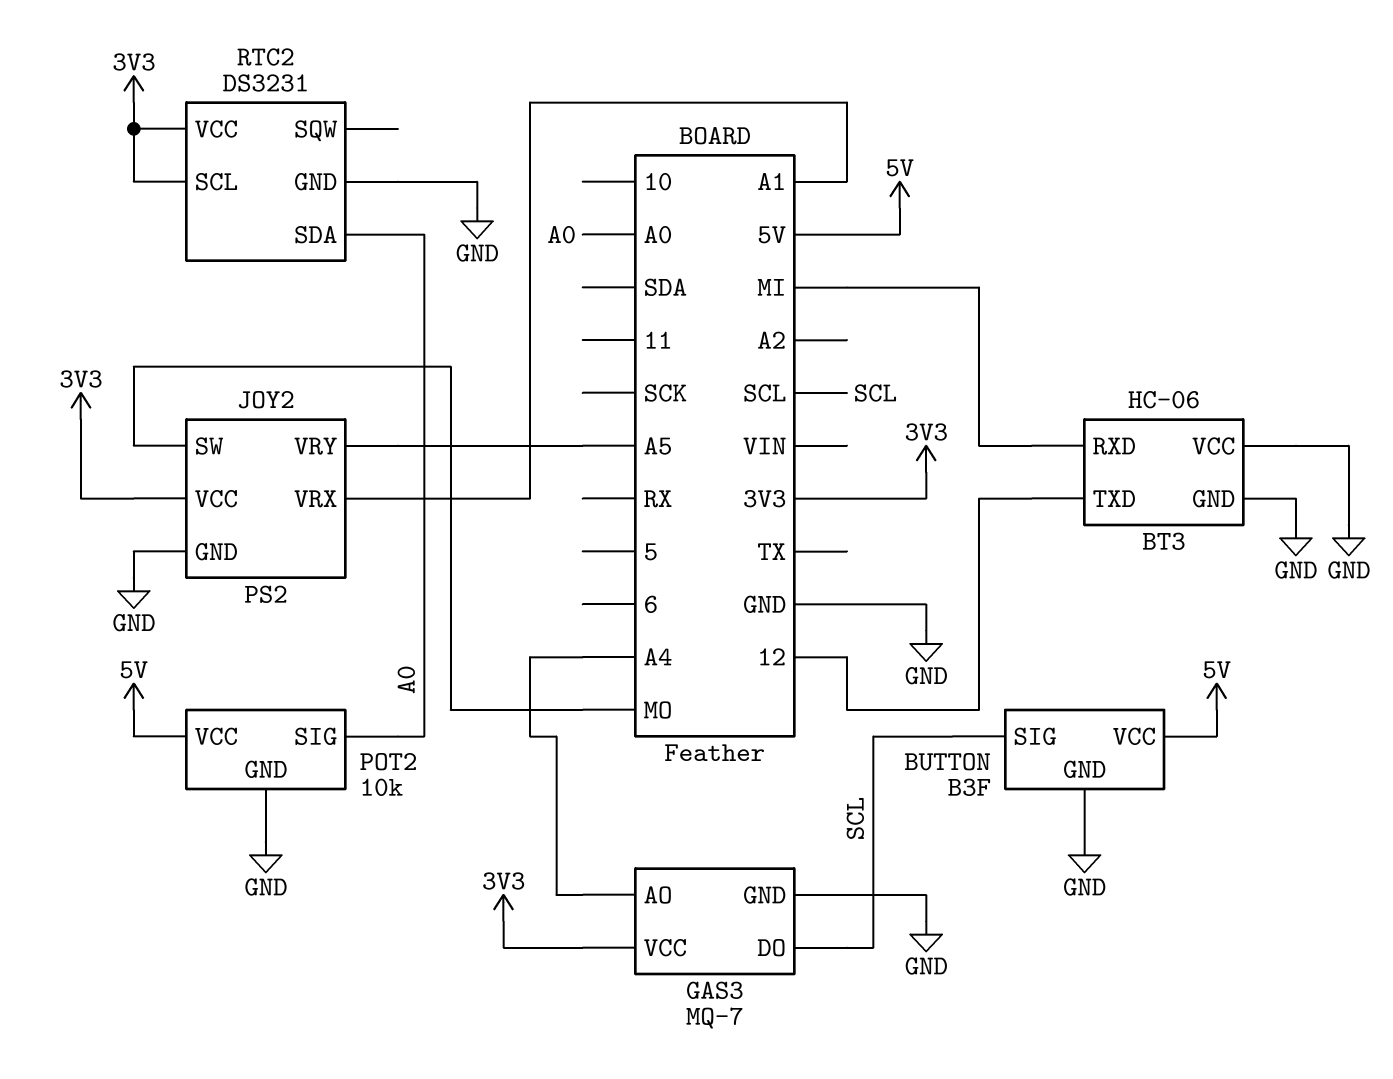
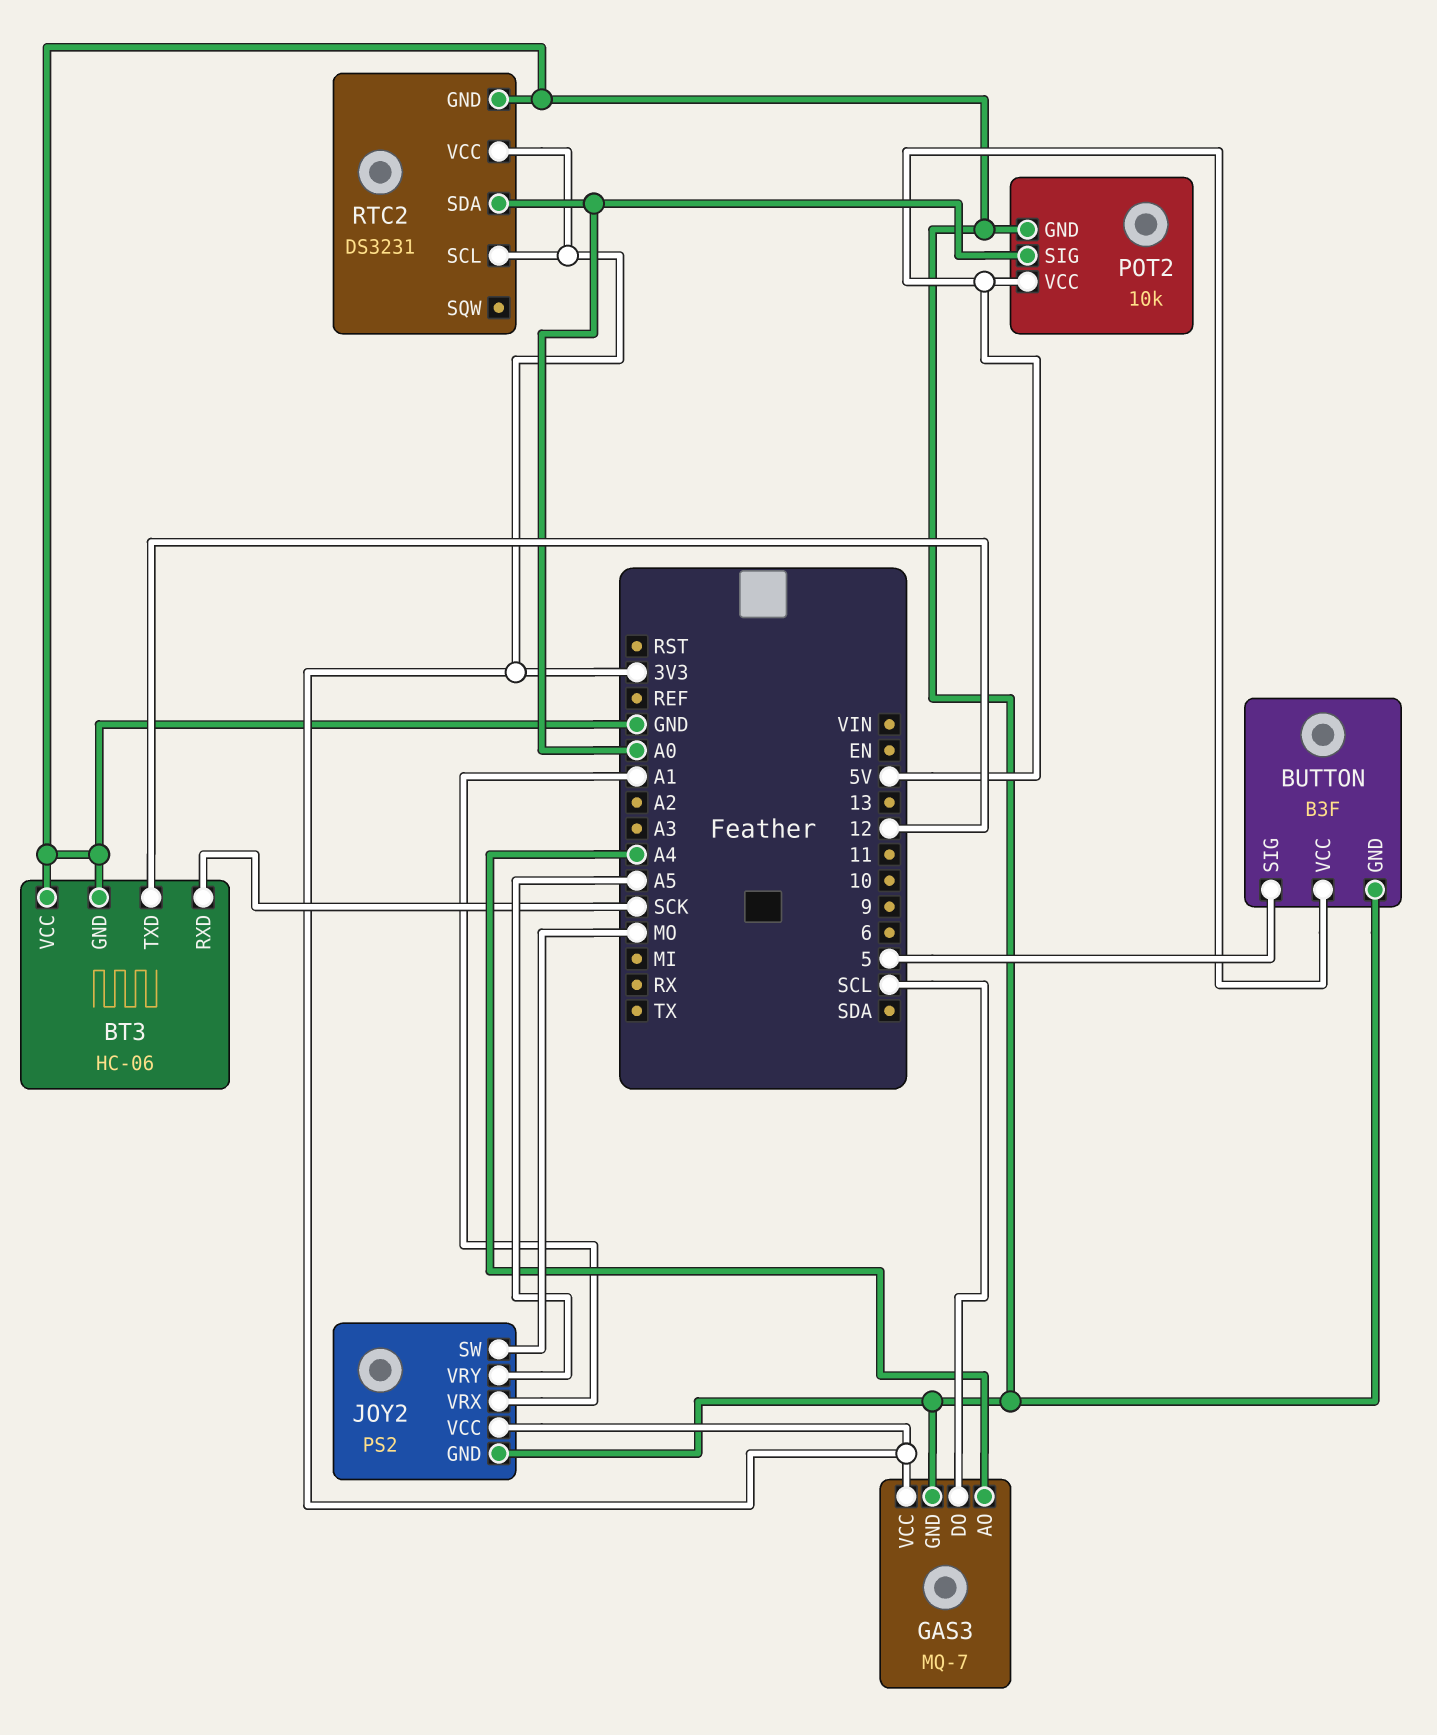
BT3 pin RXD: MI -> SCK
BUTTON pin SIG: SCL -> 5

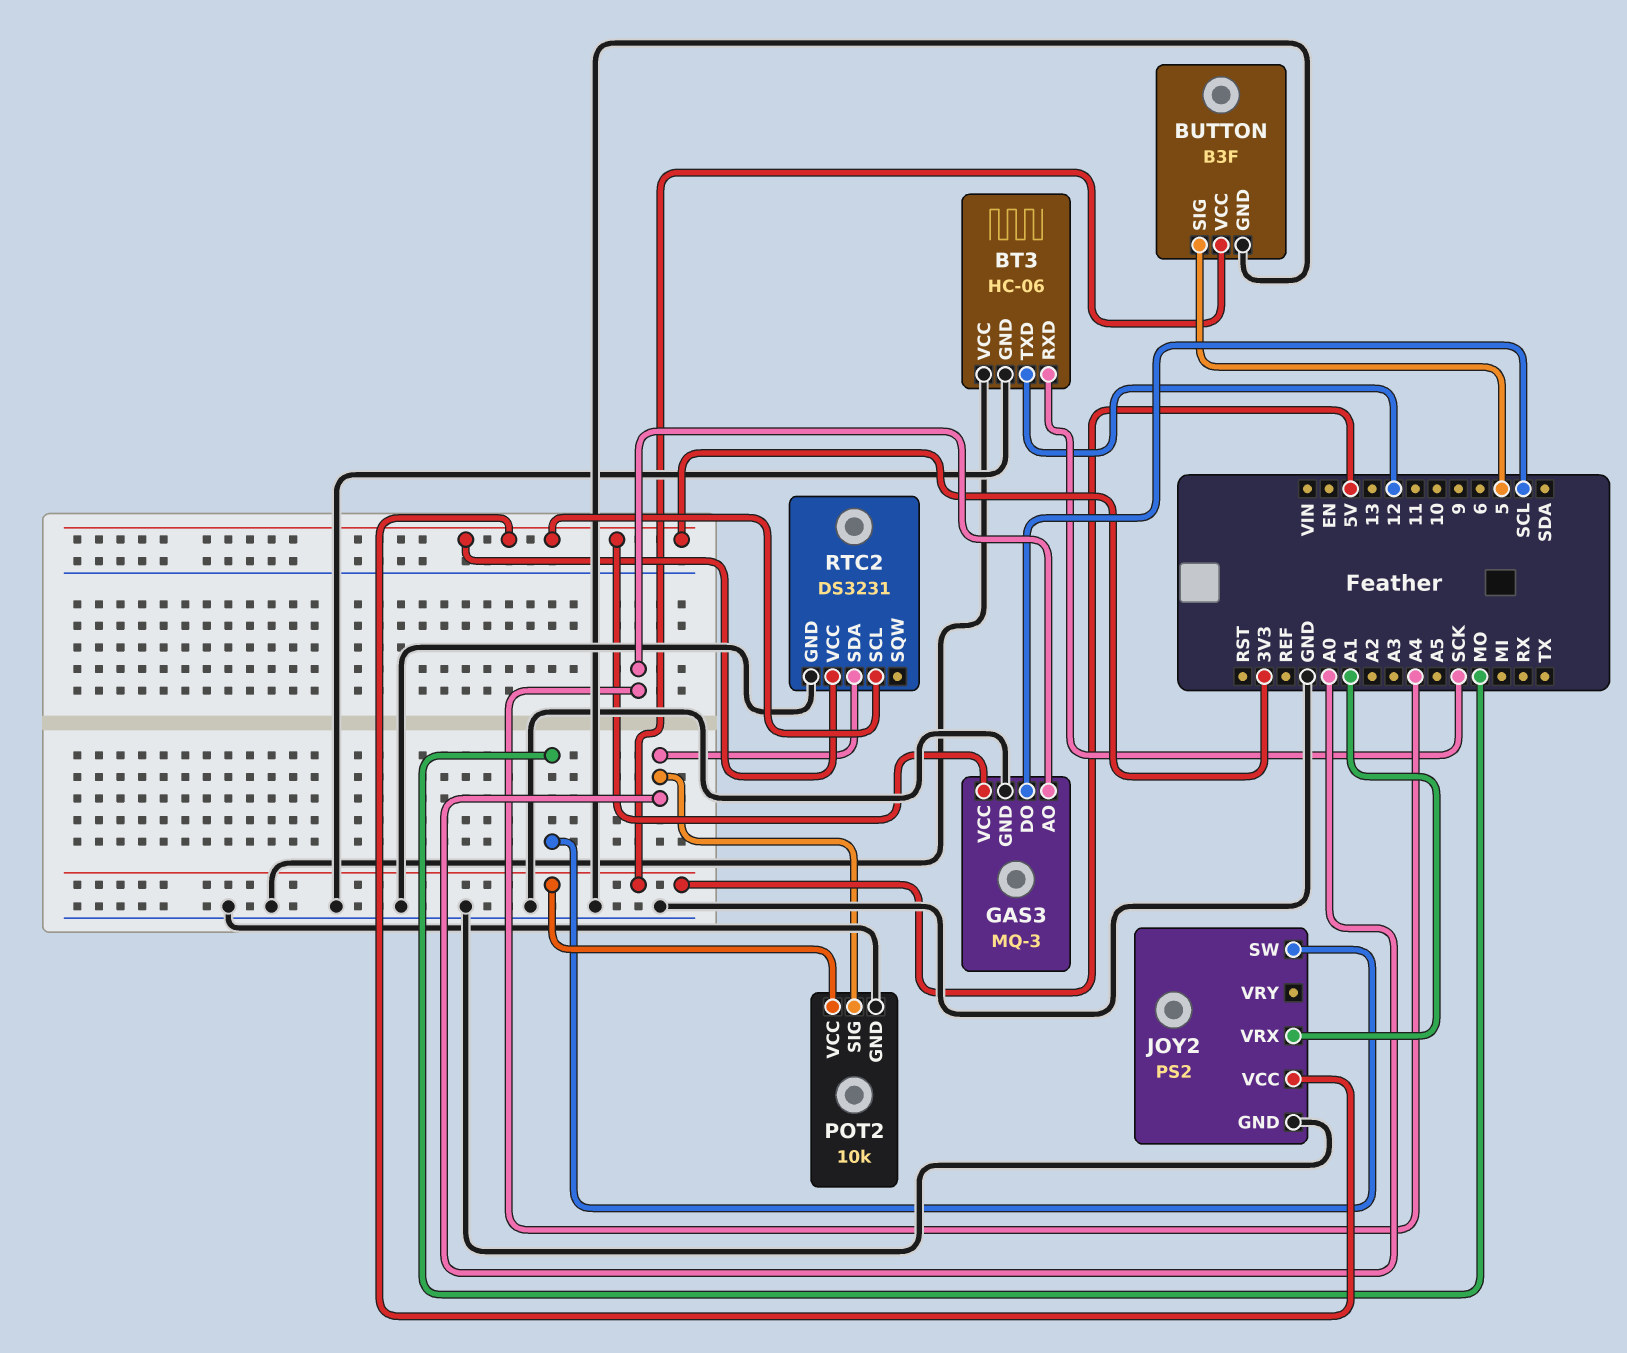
GAS3: MQ-7 -> MQ-3
JOY2 pin VRY: A5 -> none

